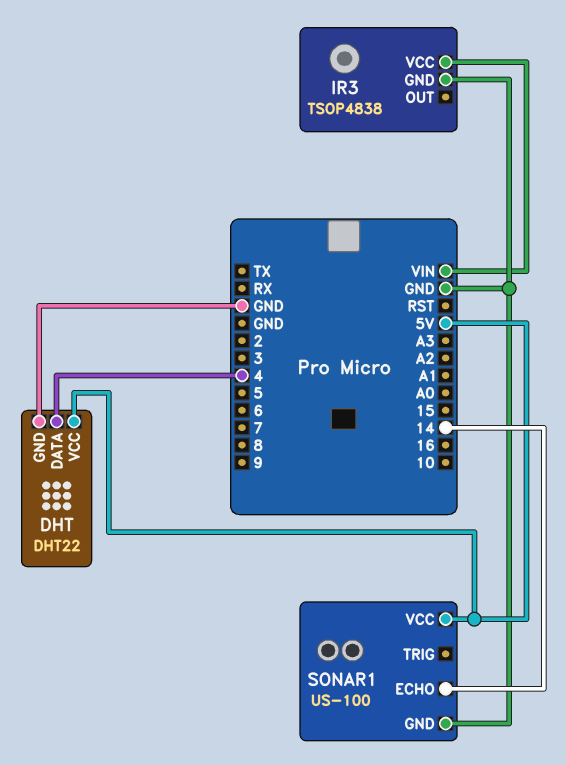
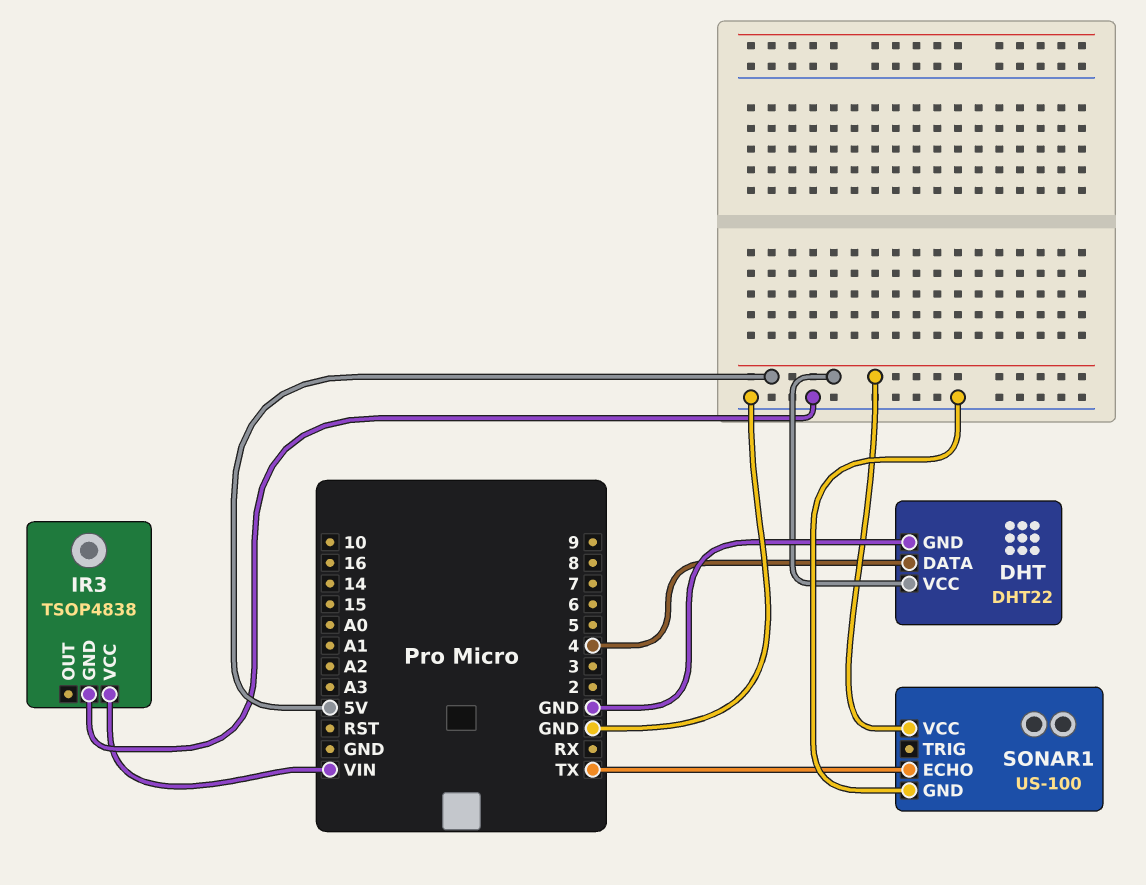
SONAR1 pin ECHO: 14 -> TX

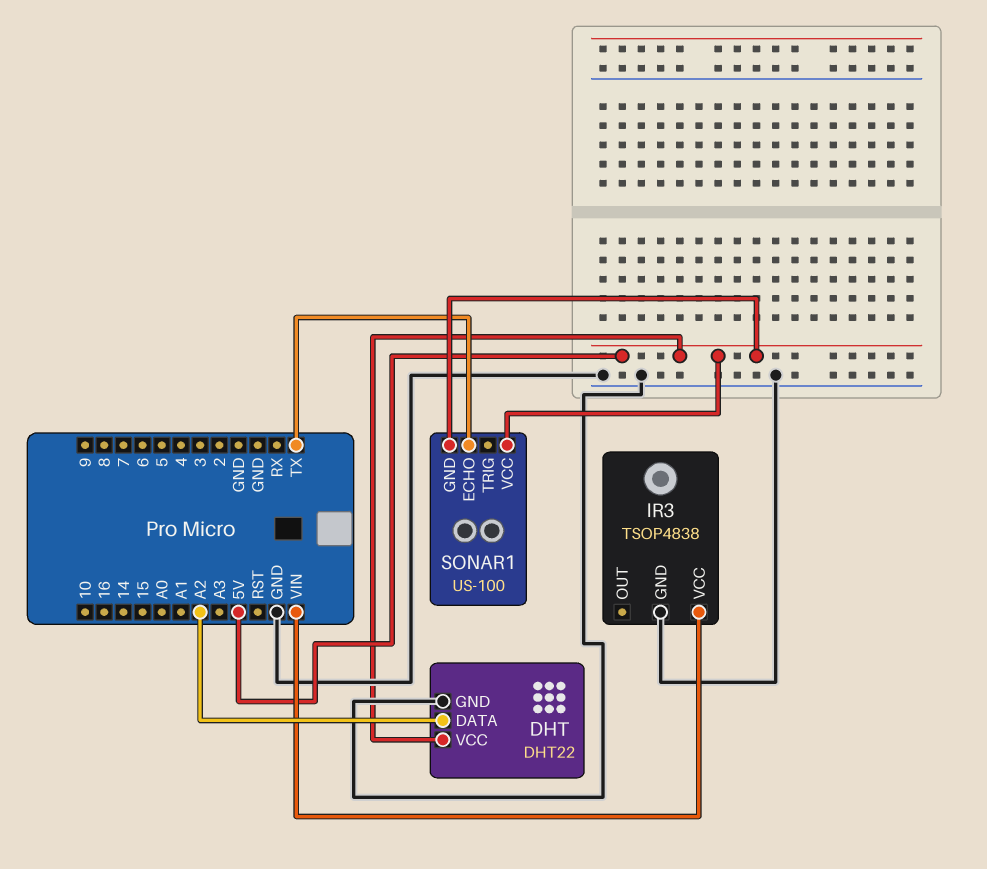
DHT pin DATA: 4 -> A2
SONAR1 pin GND: GND -> 5V

